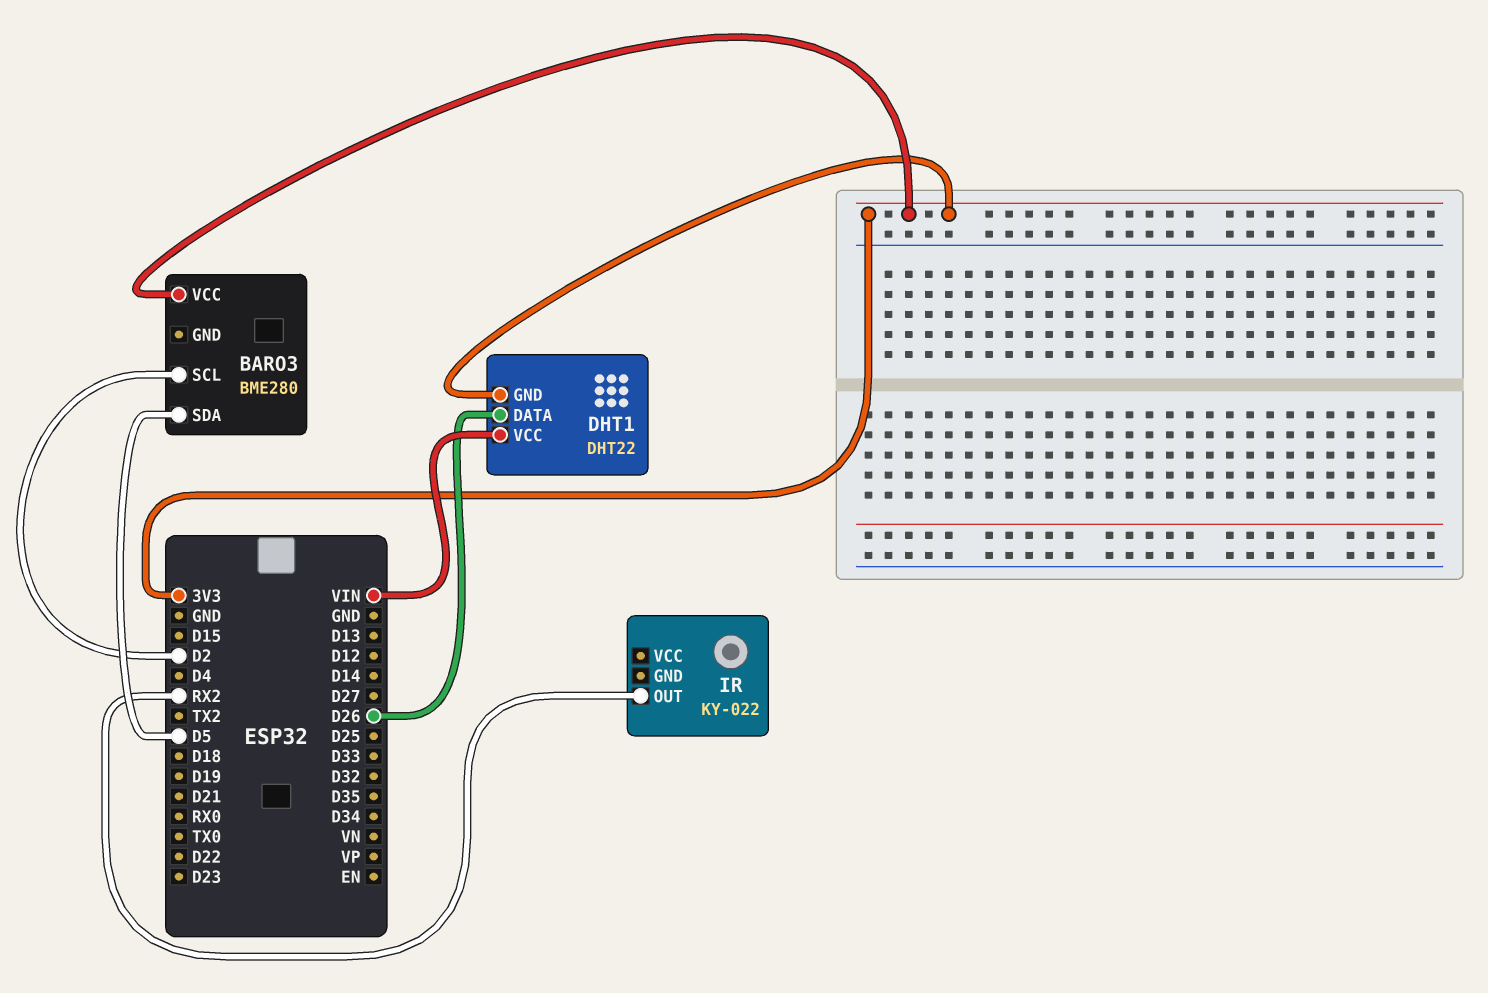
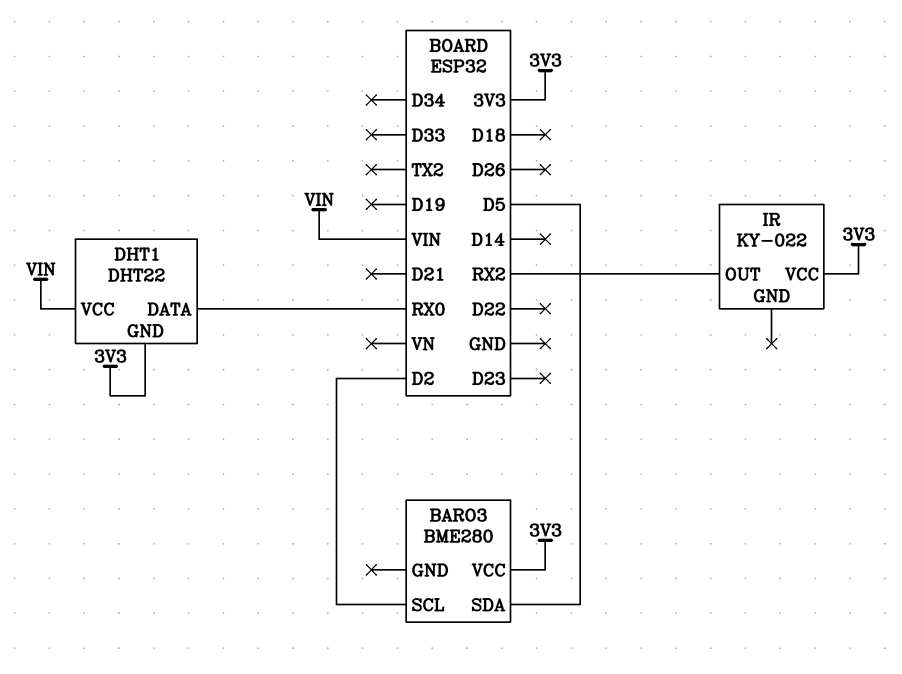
DHT1 pin DATA: D26 -> RX0
IR pin VCC: none -> 3V3

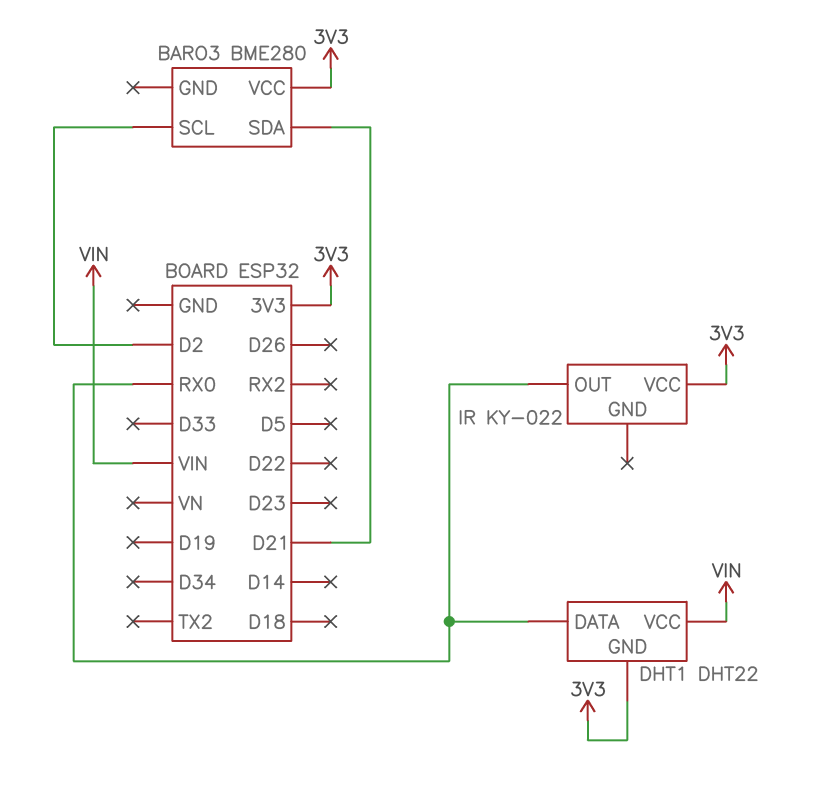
BARO3 pin SDA: D5 -> D21
IR pin OUT: RX2 -> RX0

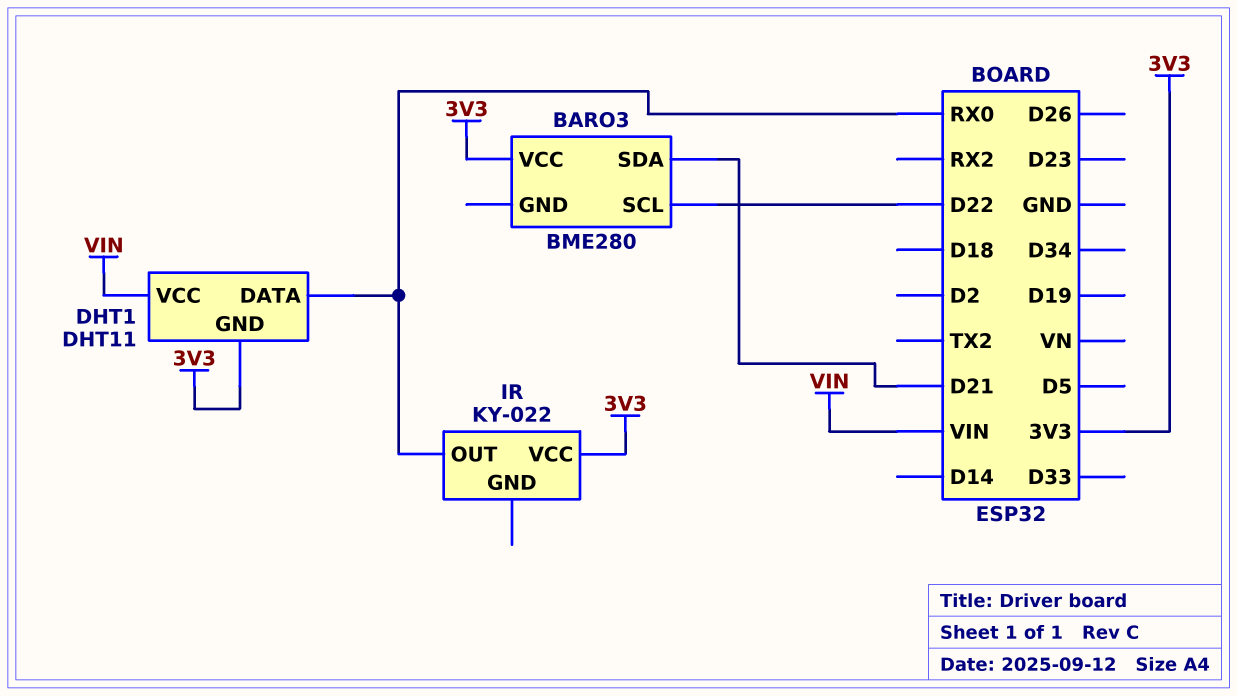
BARO3 pin SCL: D2 -> D22
DHT1: DHT22 -> DHT11

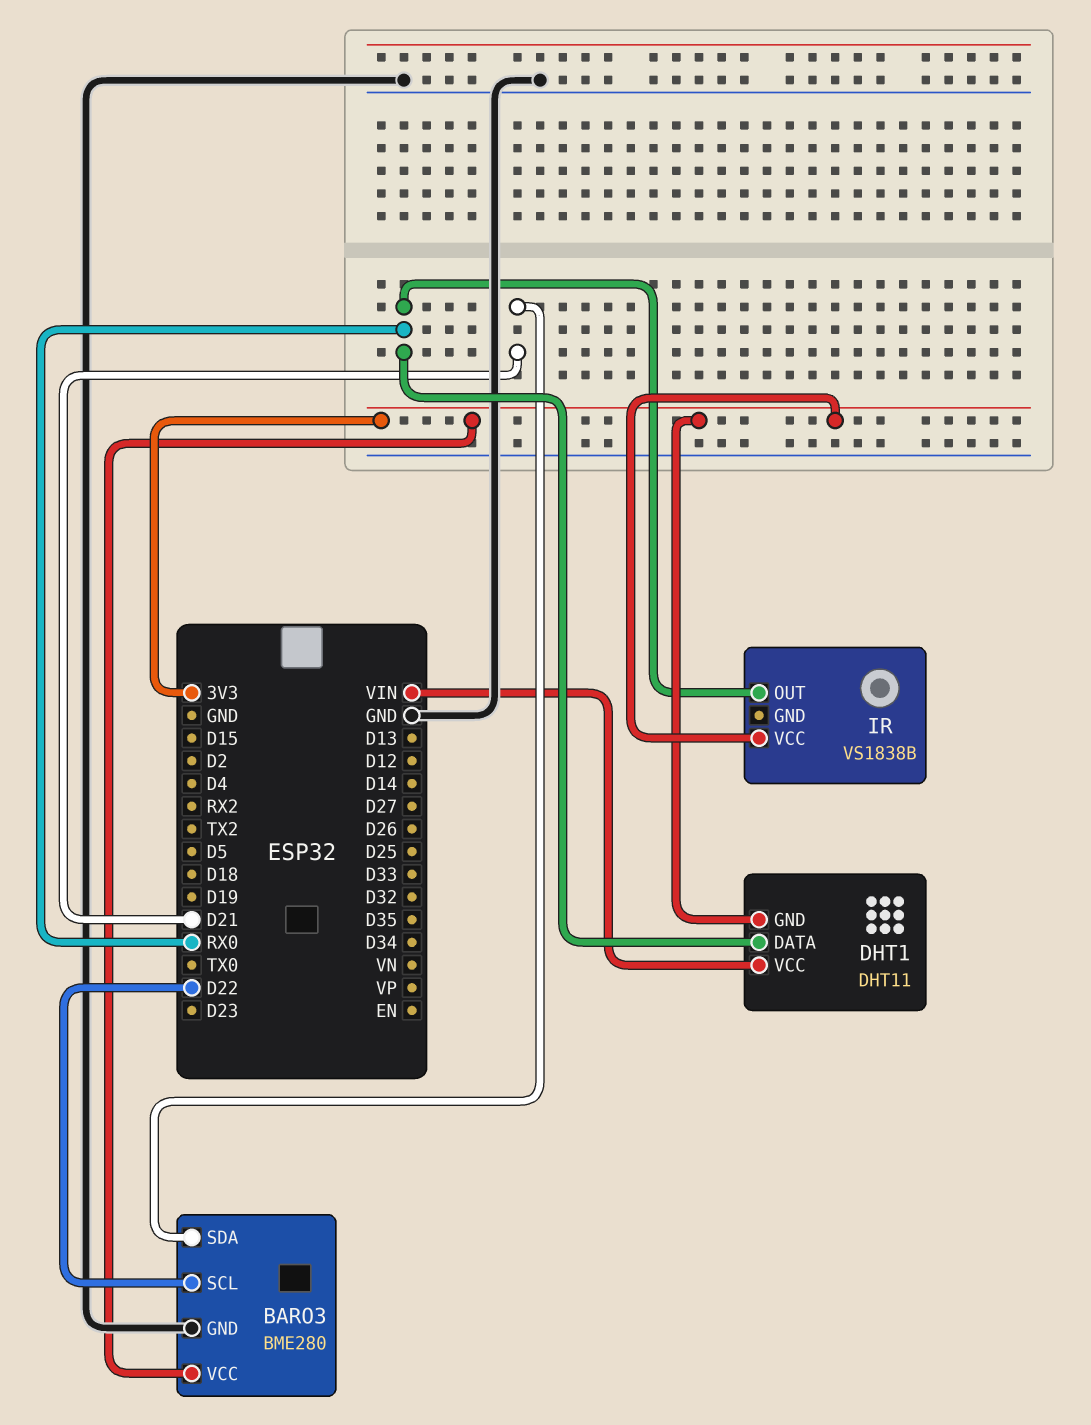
BARO3 pin GND: none -> GND
IR: KY-022 -> VS1838B

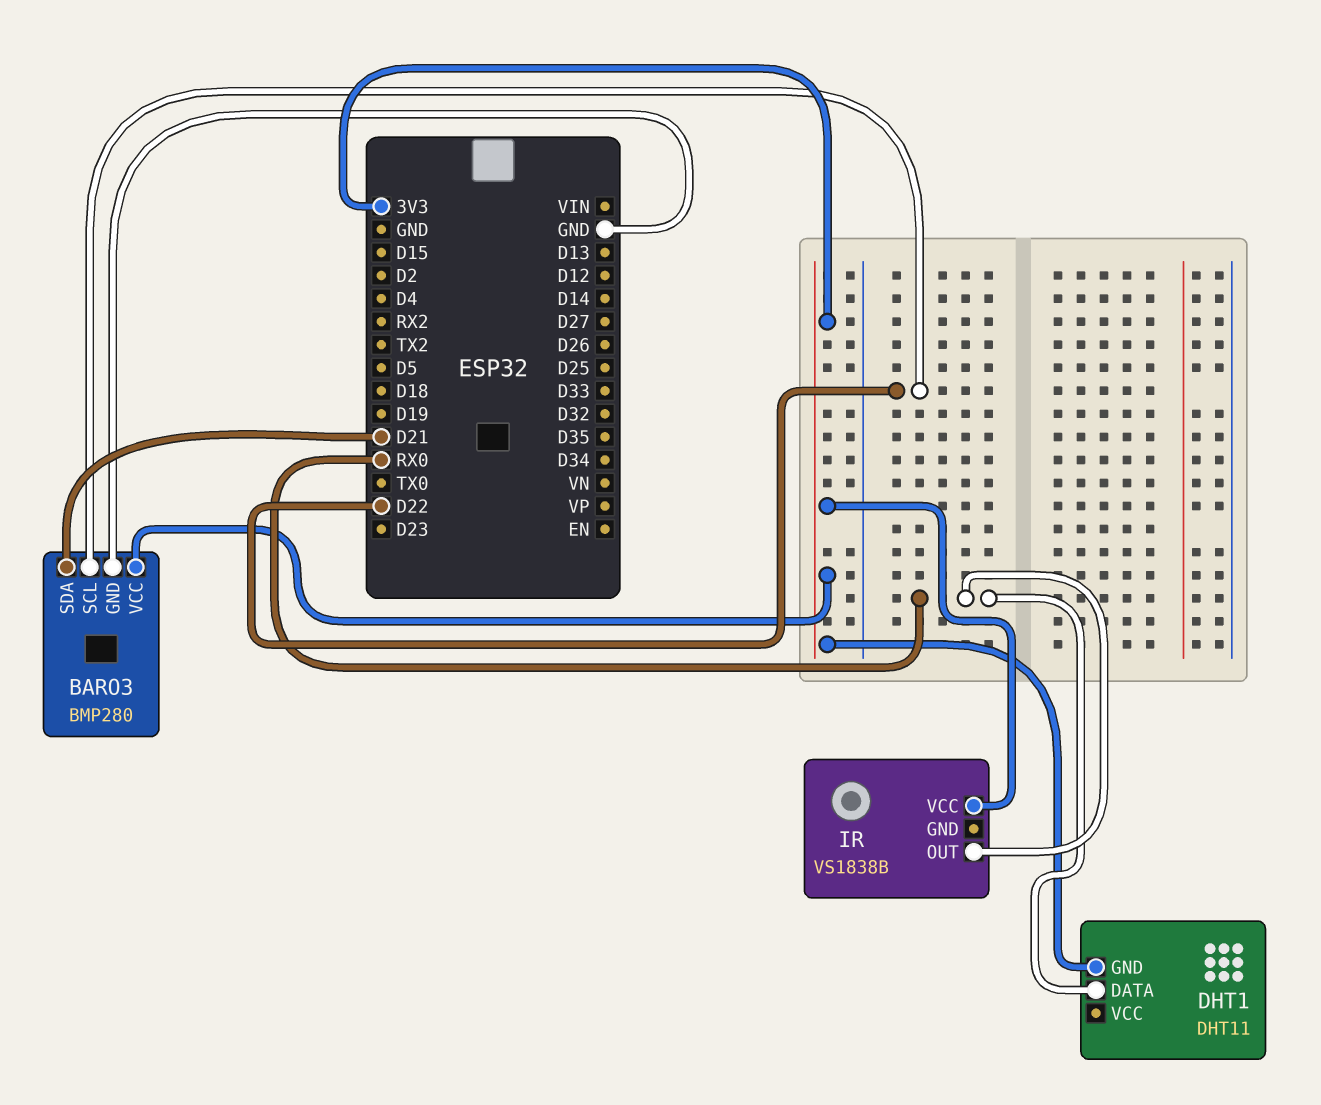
BARO3: BME280 -> BMP280
DHT1 pin VCC: VIN -> none

